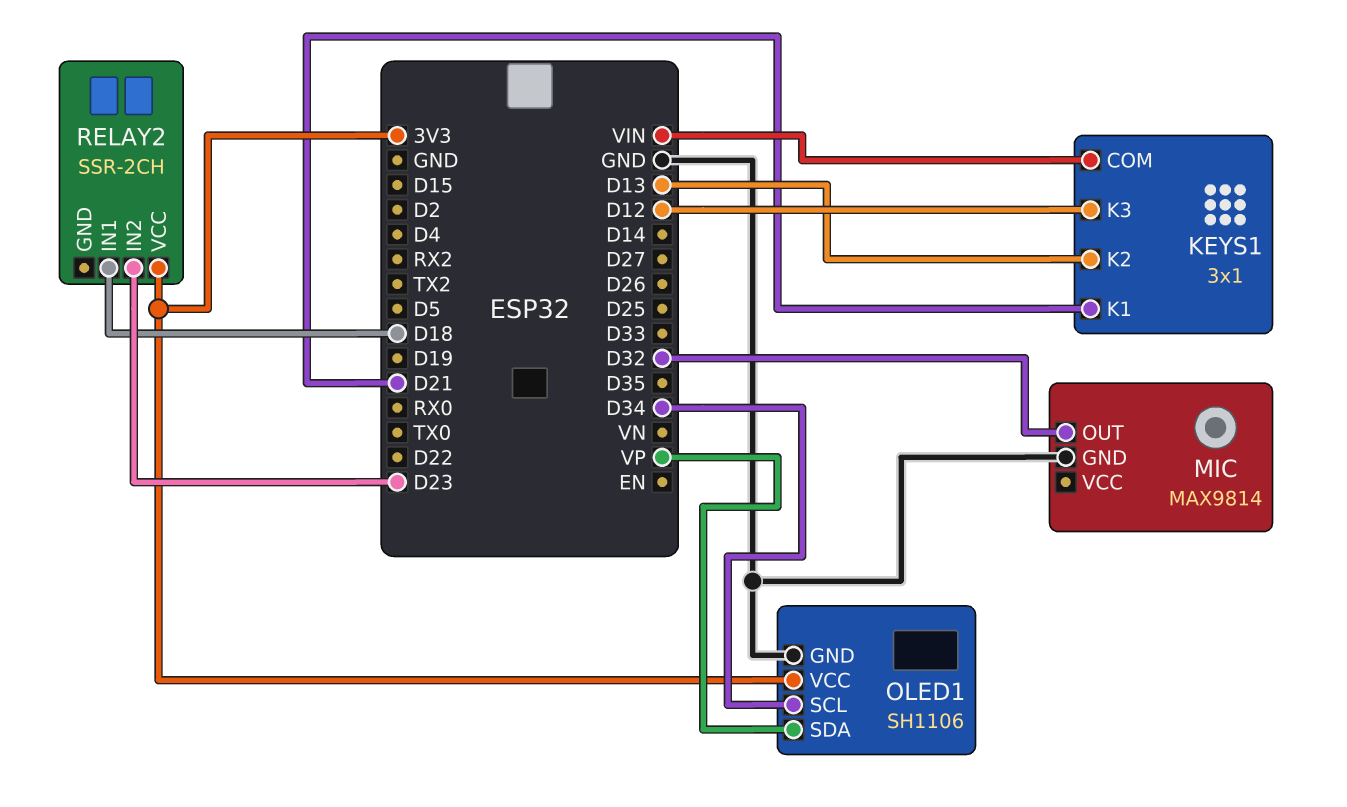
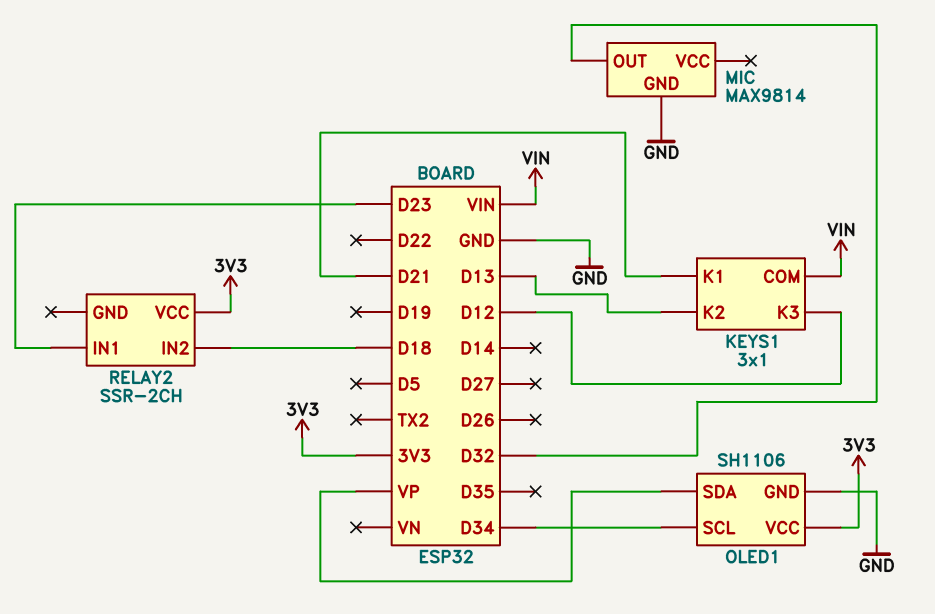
RELAY2 pin IN1: D18 -> D23
RELAY2 pin IN2: D23 -> D18

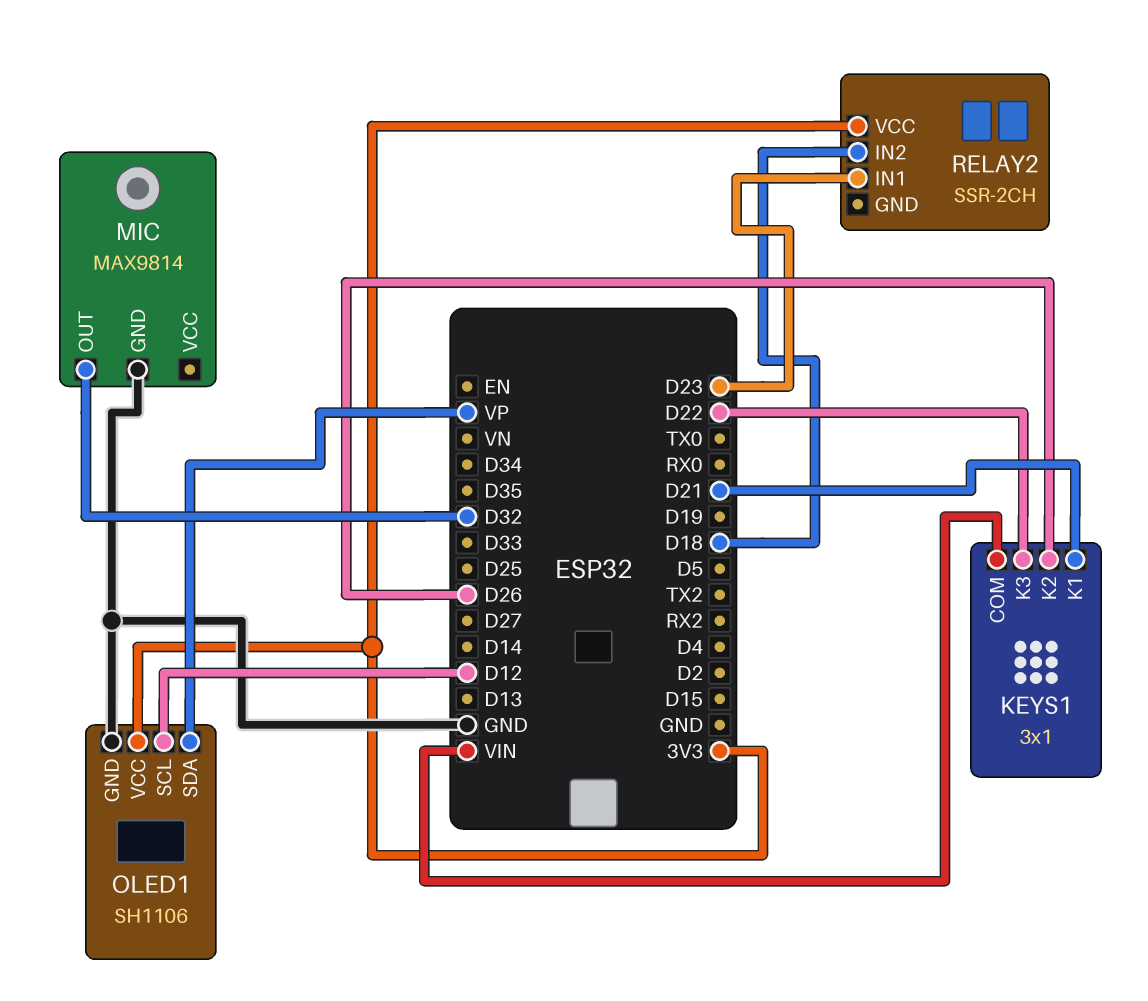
KEYS1 pin K2: D13 -> D26
KEYS1 pin K3: D12 -> D22
OLED1 pin SCL: D34 -> D12

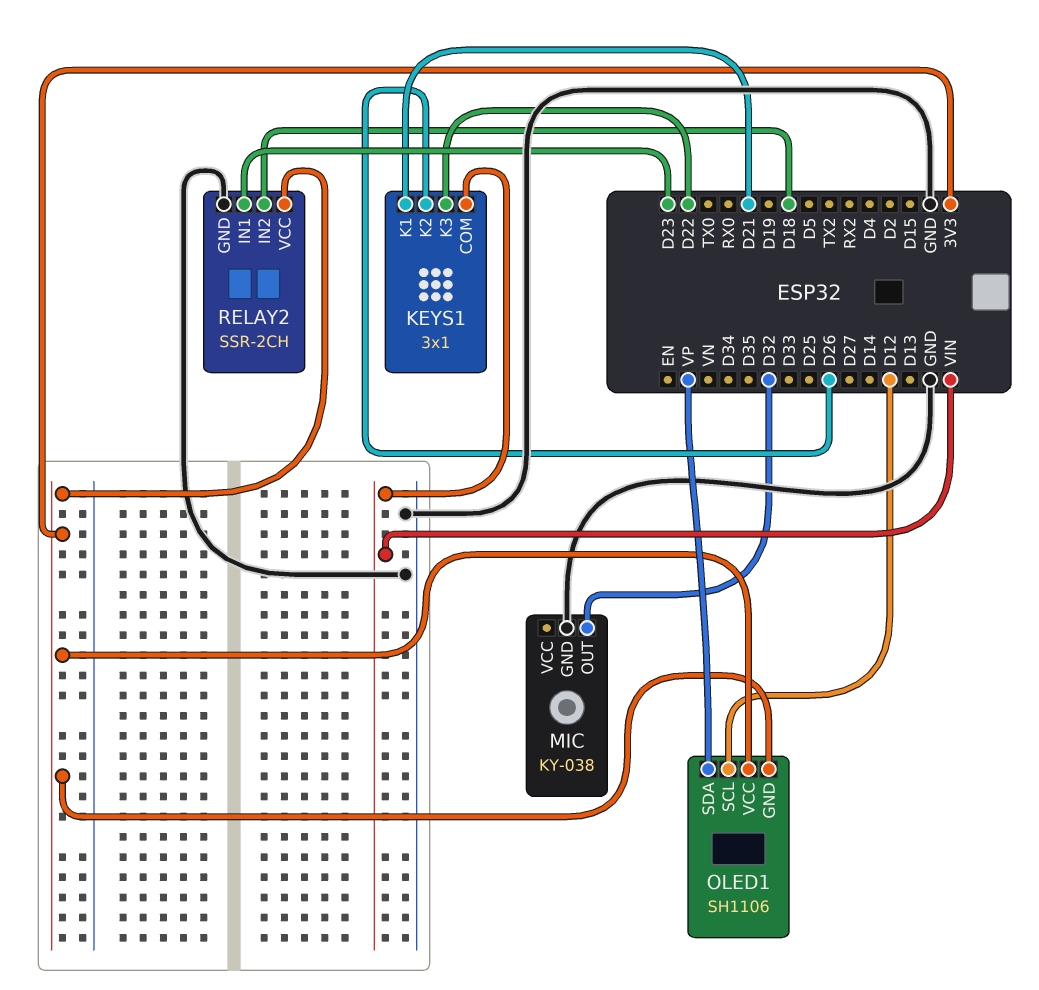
MIC: MAX9814 -> KY-038
OLED1 pin GND: GND -> 3V3
RELAY2 pin GND: none -> GND

